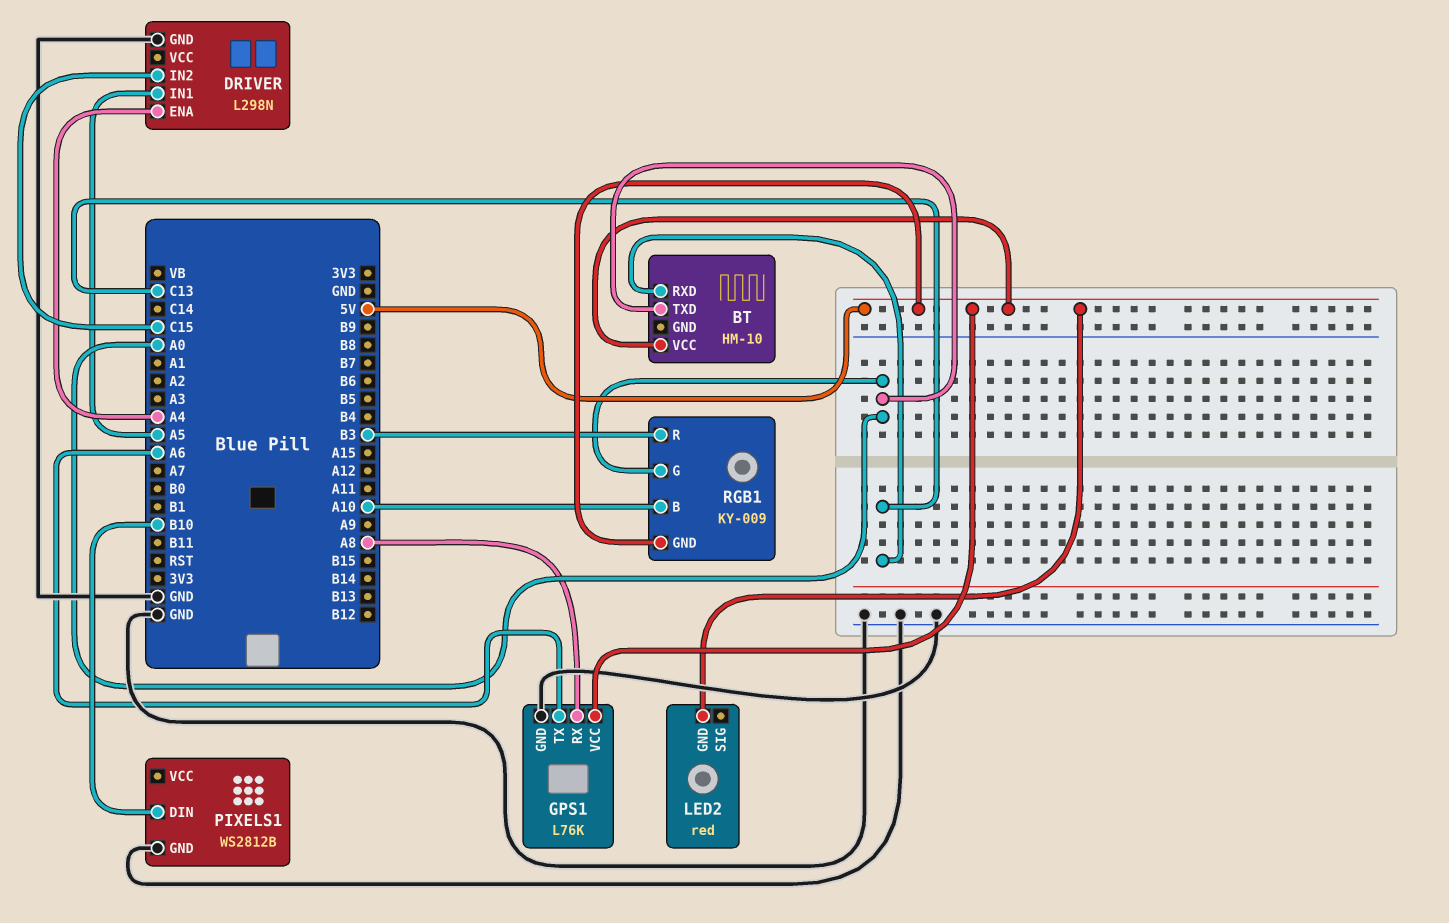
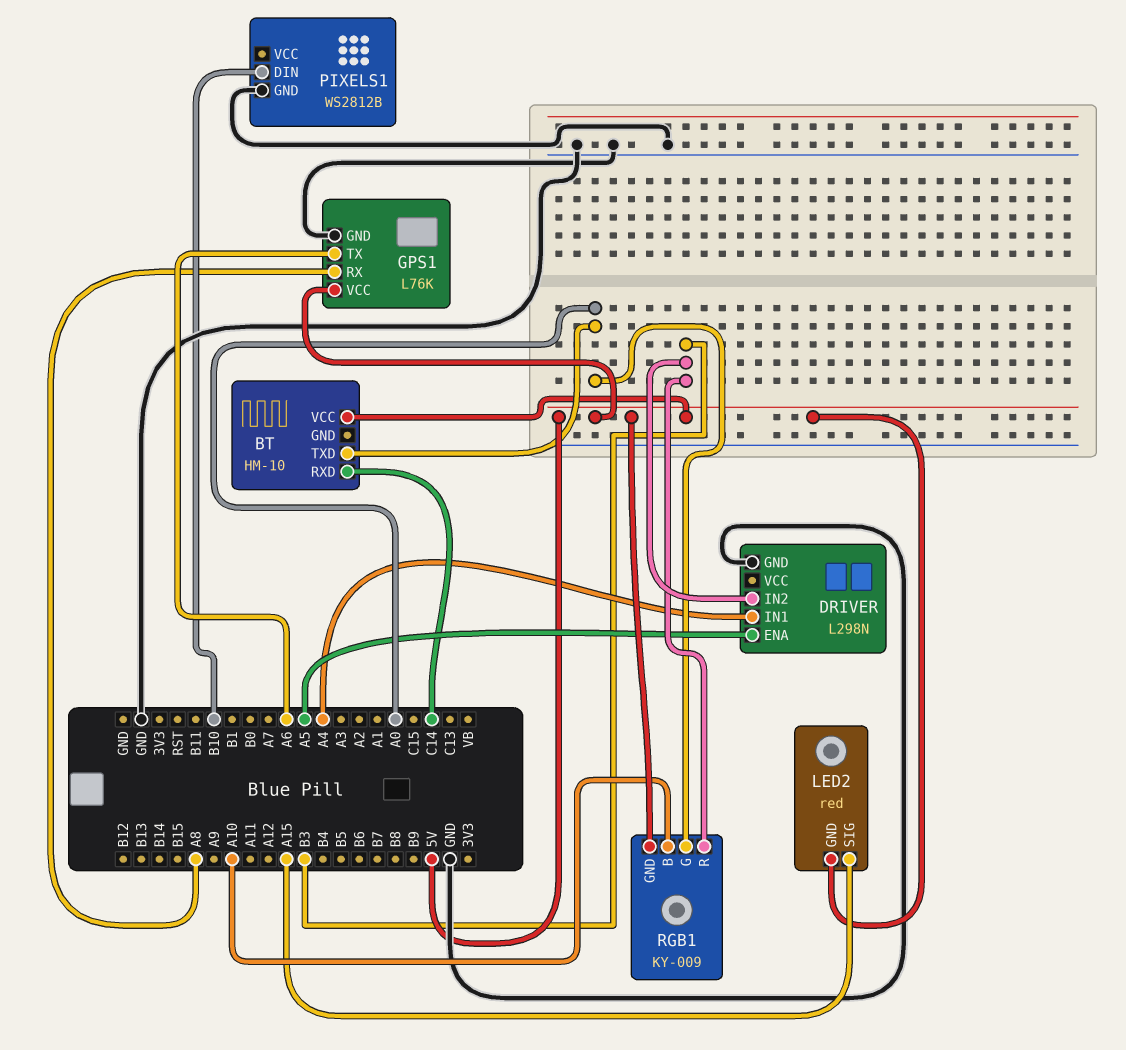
BT pin RXD: C13 -> C14
DRIVER pin ENA: A4 -> A5
DRIVER pin IN1: A5 -> A4
DRIVER pin IN2: C15 -> B3
LED2 pin SIG: none -> A15

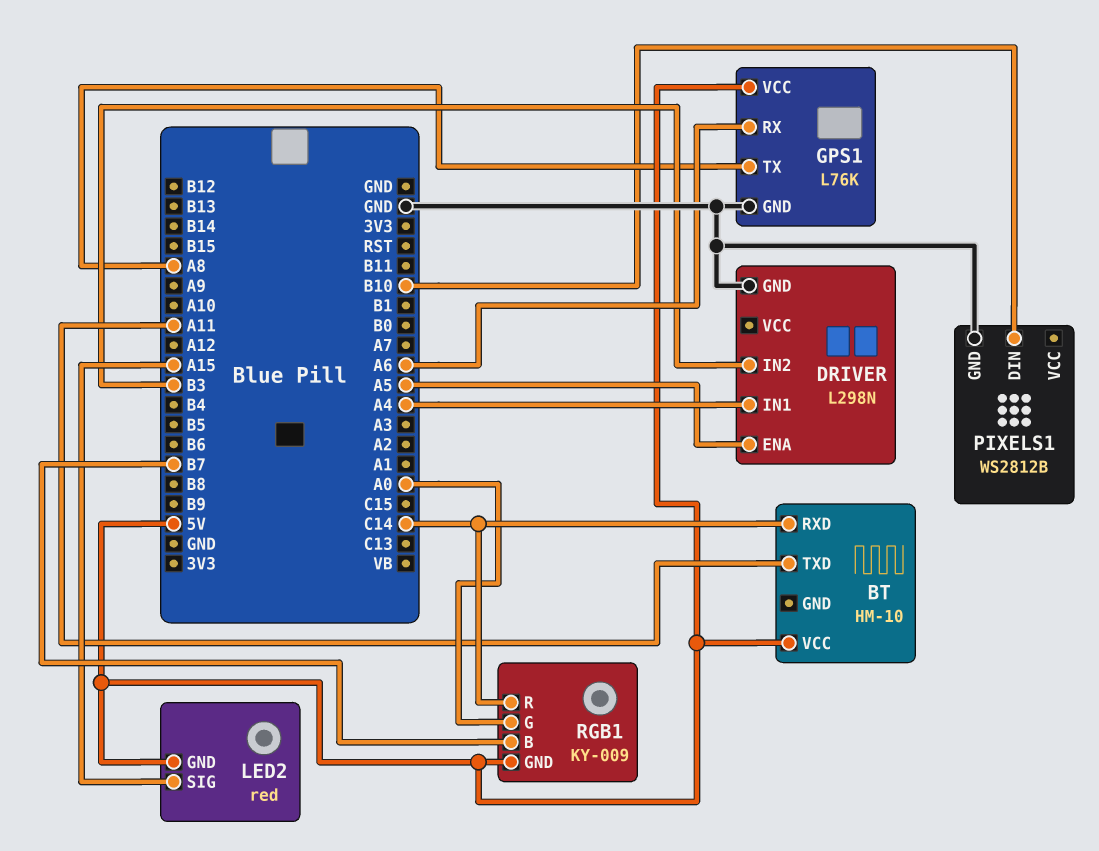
BT pin TXD: A0 -> A11
GPS1 pin RX: A8 -> A6
GPS1 pin TX: A6 -> A8
RGB1 pin B: A10 -> B7
RGB1 pin R: B3 -> C14

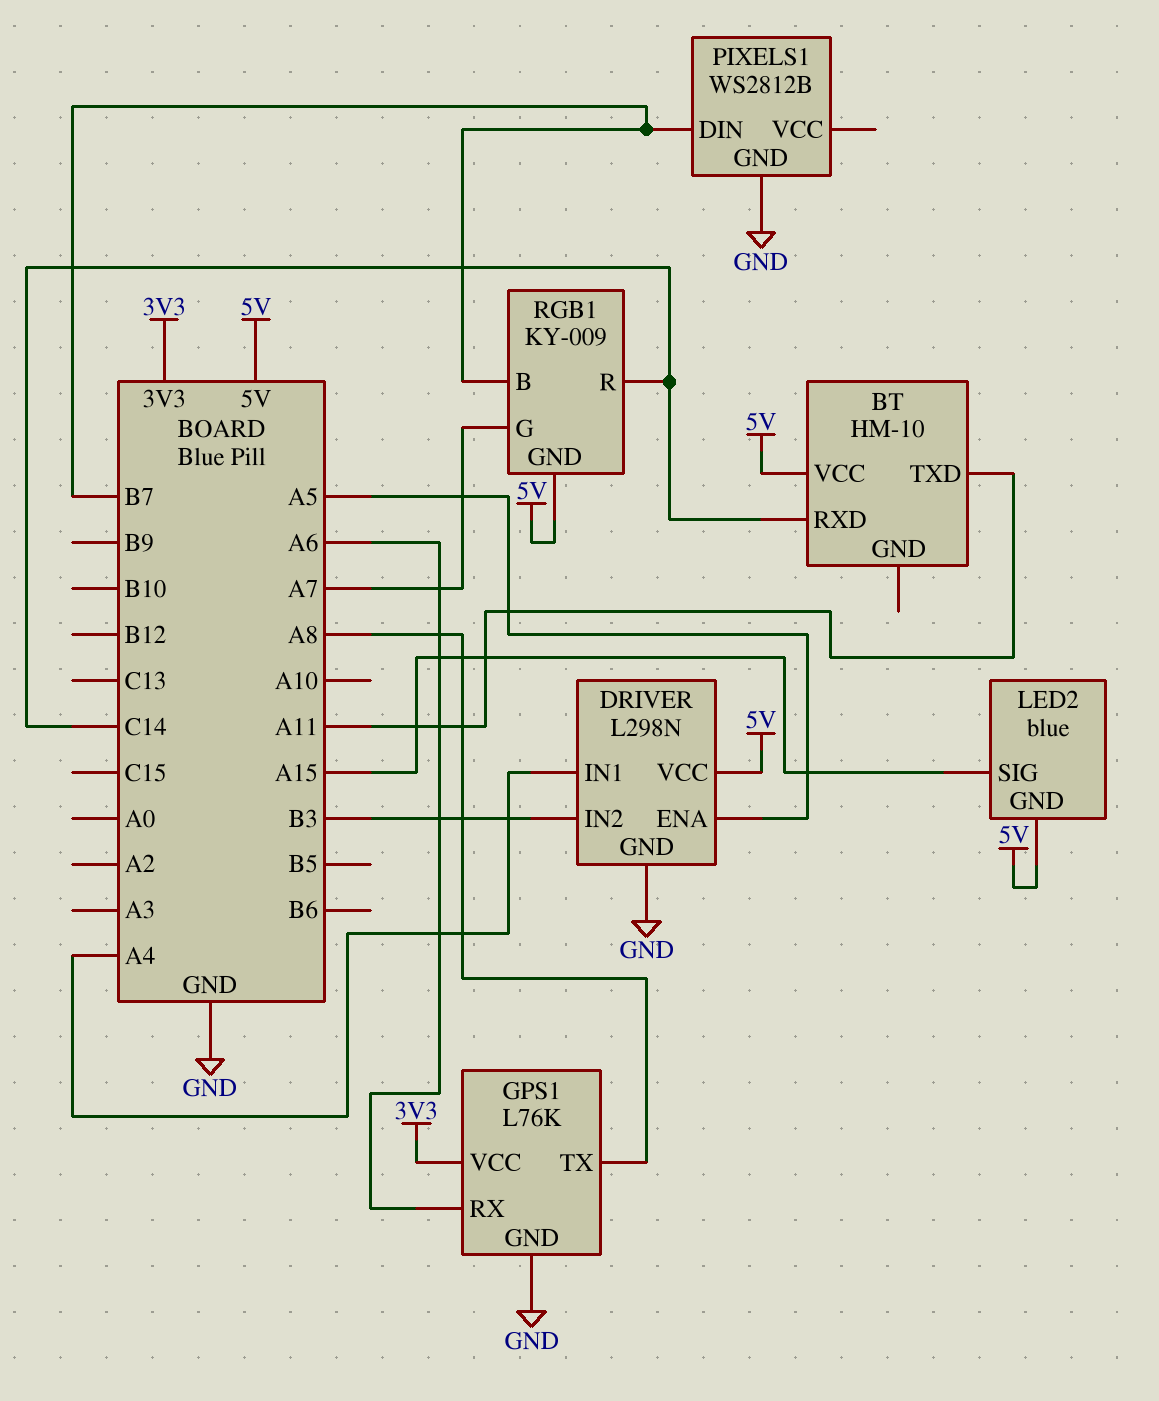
DRIVER pin VCC: none -> 5V
GPS1 pin VCC: 5V -> 3V3
LED2: red -> blue
PIXELS1 pin DIN: B10 -> B7
RGB1 pin G: A0 -> A7

